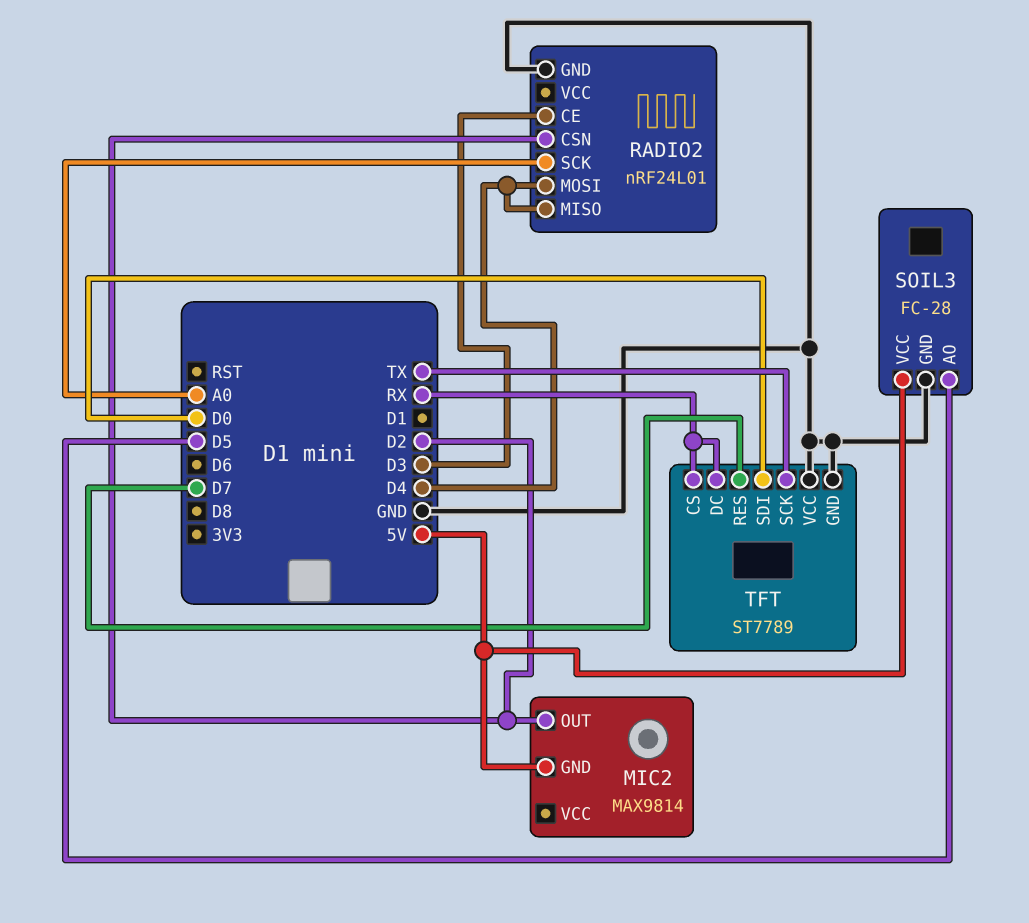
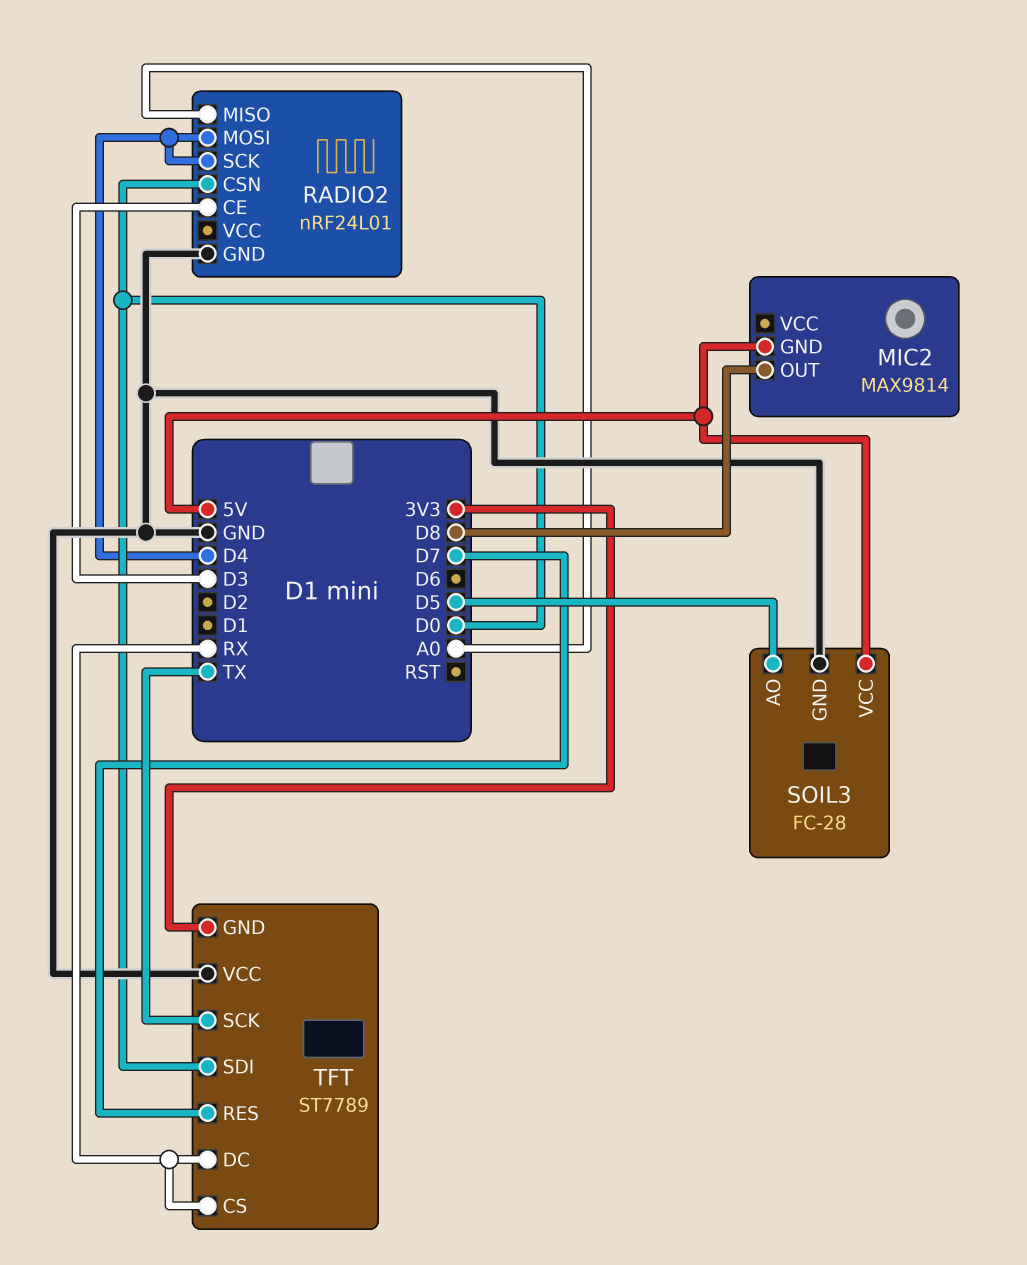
MIC2 pin OUT: D2 -> D8
RADIO2 pin CSN: D2 -> D0
RADIO2 pin MISO: D4 -> A0
RADIO2 pin SCK: A0 -> D4
TFT pin GND: GND -> 3V3

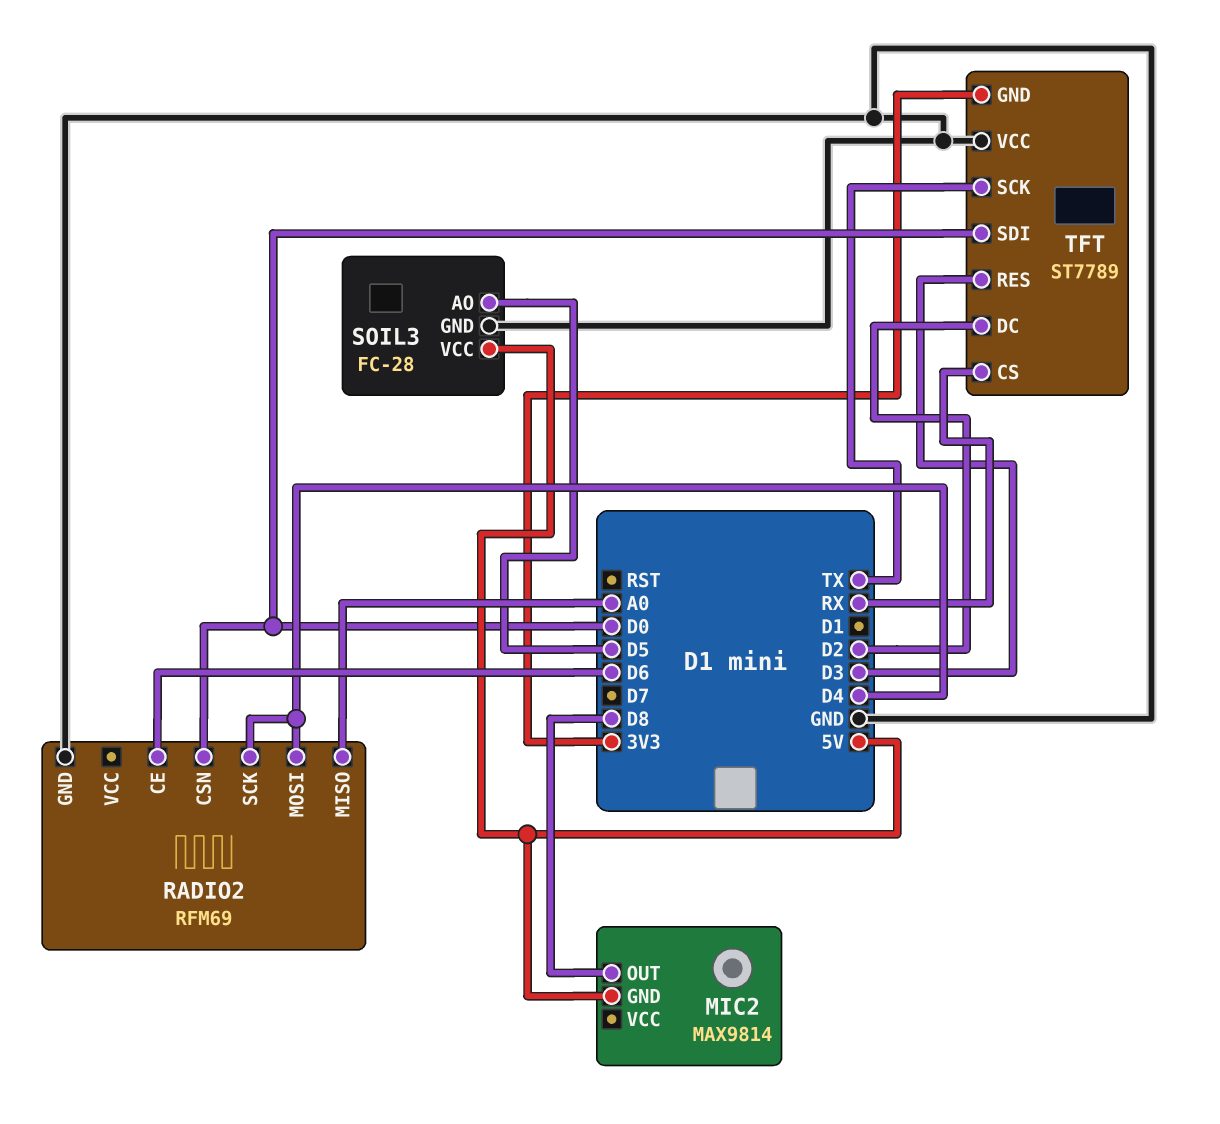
RADIO2: nRF24L01 -> RFM69
RADIO2 pin CE: D3 -> D6
TFT pin DC: RX -> D2
TFT pin RES: D7 -> D3

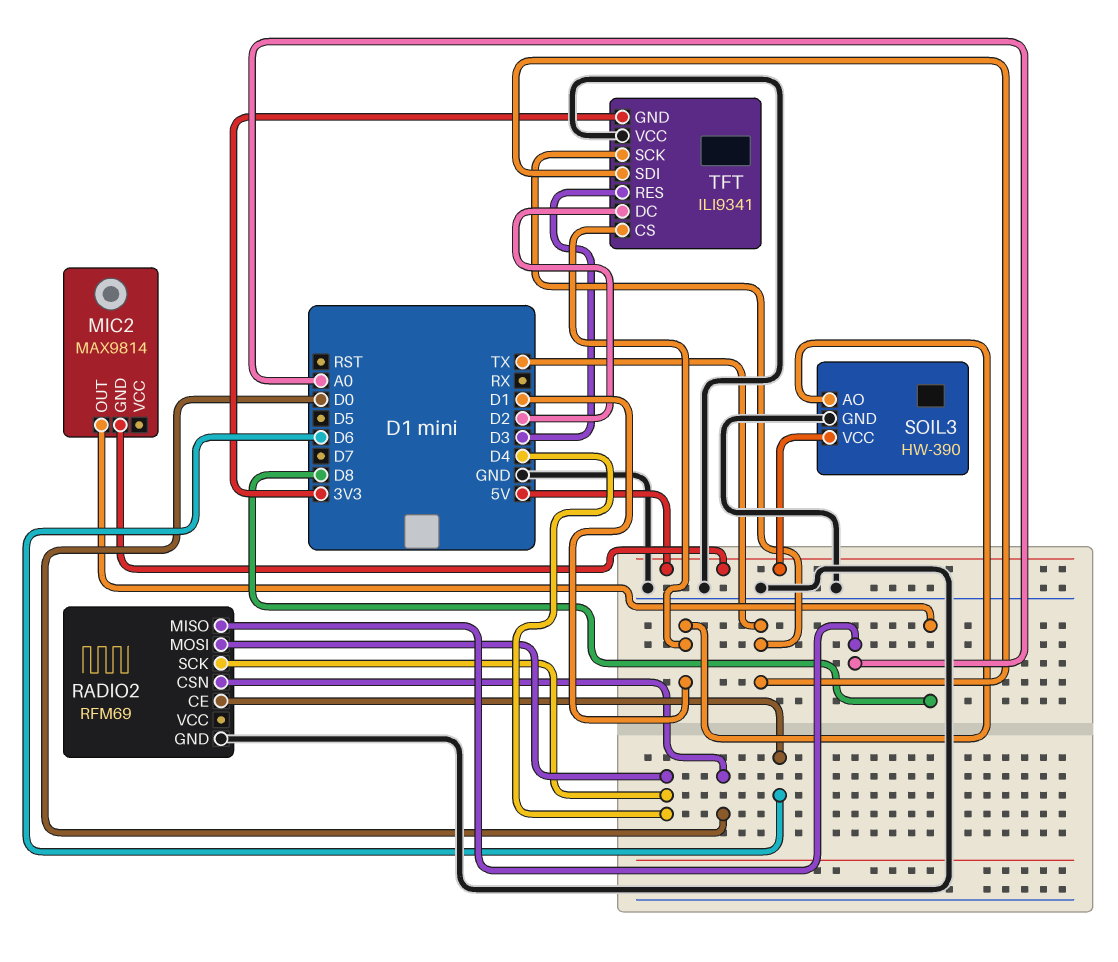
SOIL3: FC-28 -> HW-390
SOIL3 pin AO: D5 -> D1
TFT: ST7789 -> ILI9341
TFT pin CS: RX -> D1
TFT pin SDI: D0 -> TX

